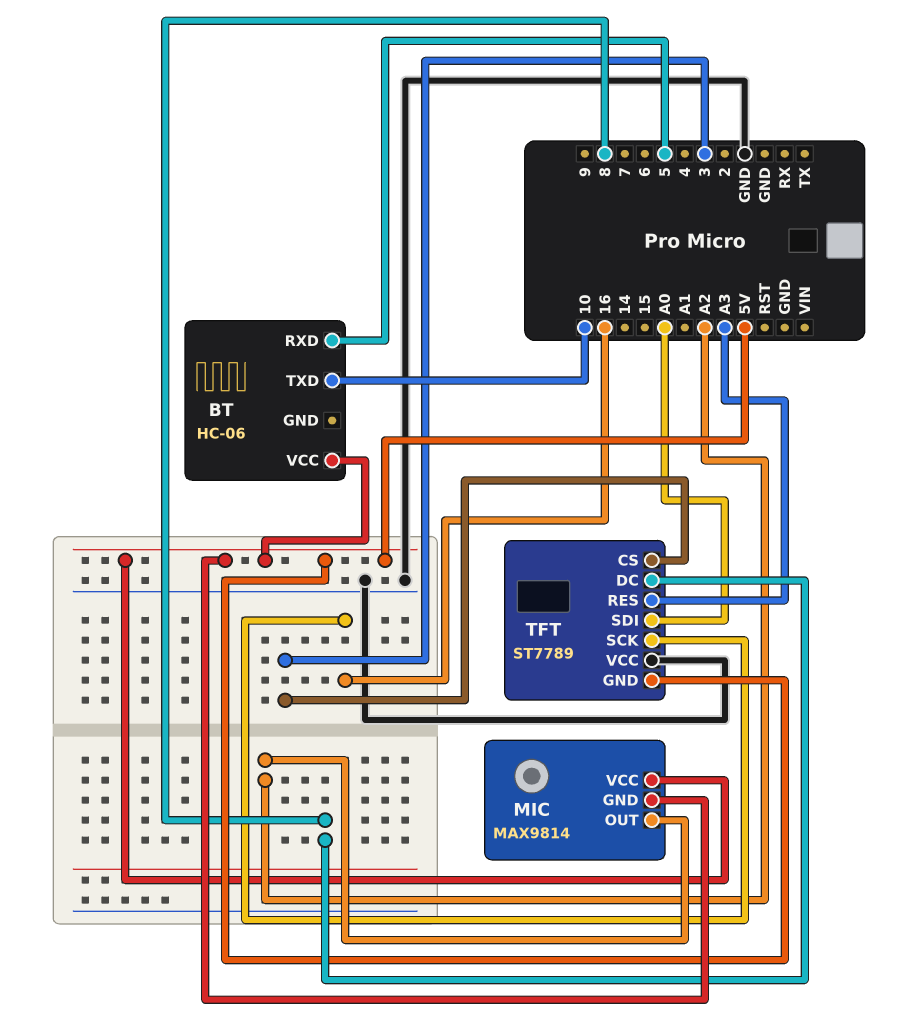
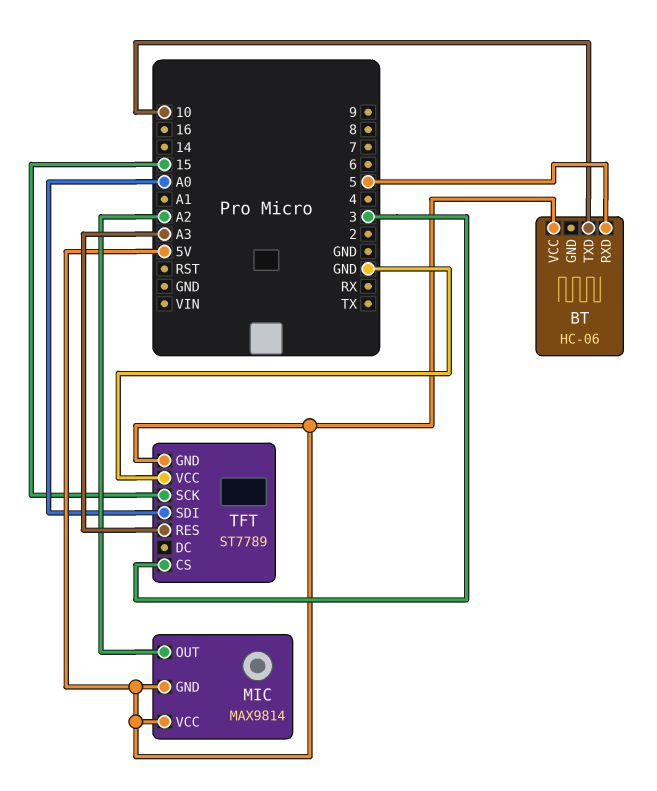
TFT pin DC: 8 -> none
TFT pin SCK: 16 -> 15

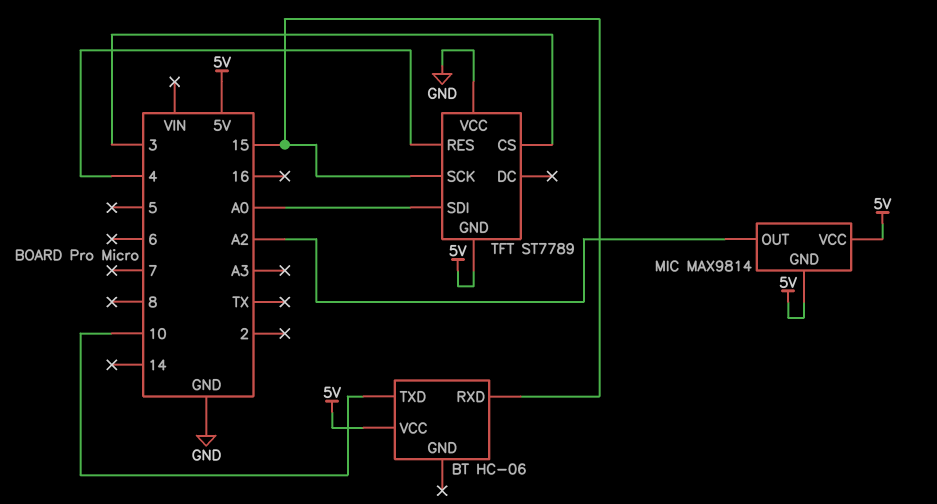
BT pin RXD: 5 -> 15
TFT pin RES: A3 -> 4

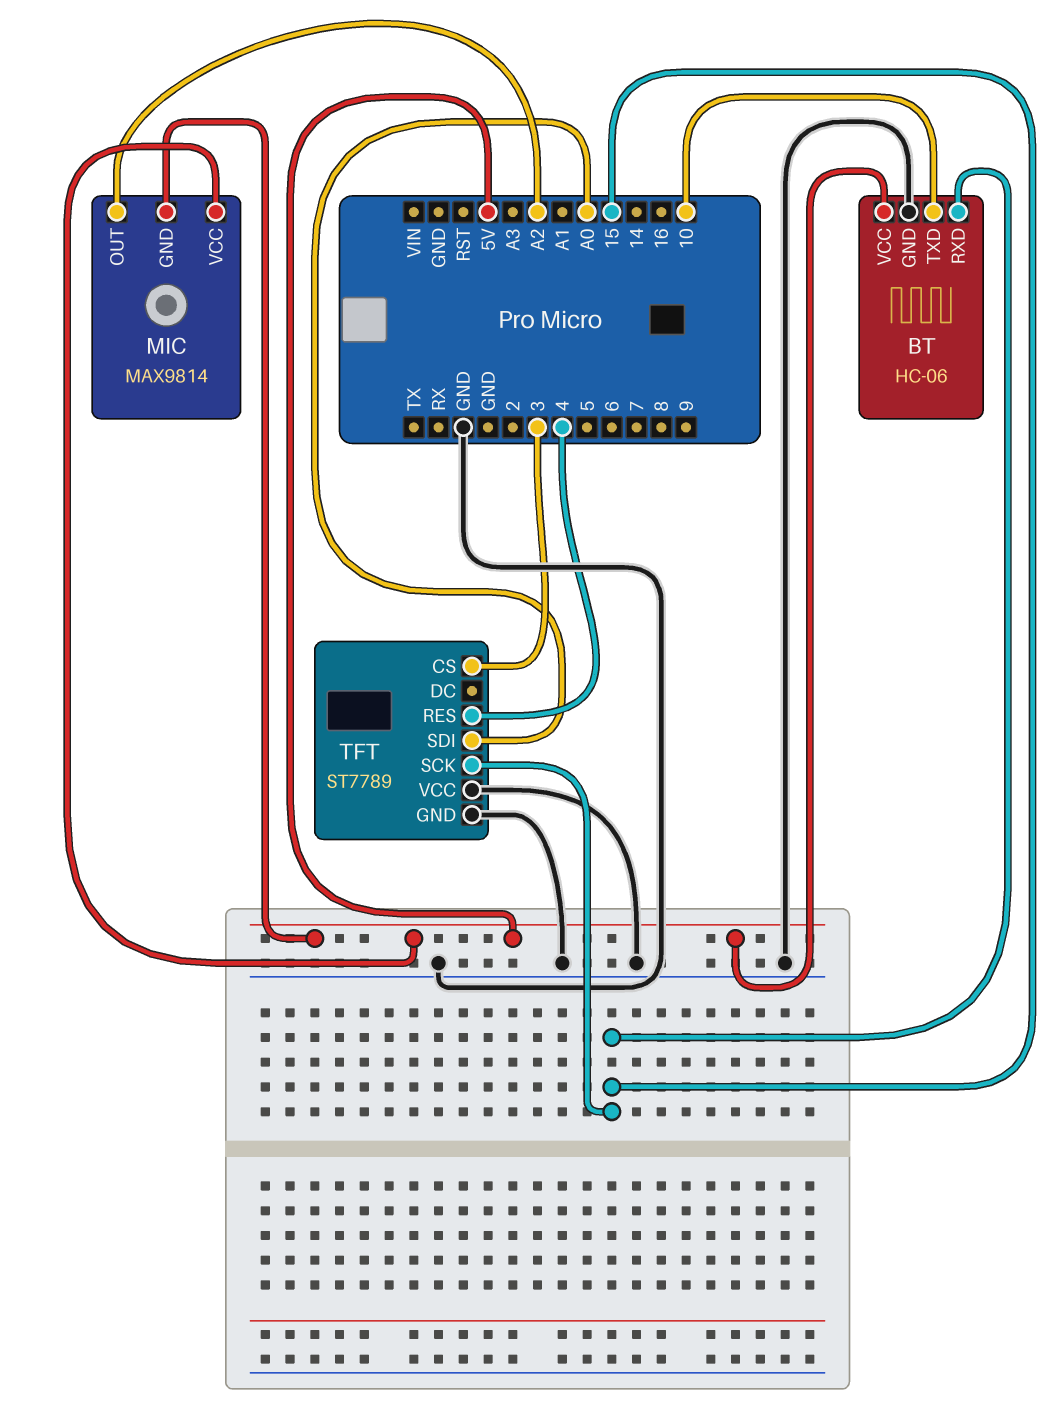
BT pin GND: none -> GND
TFT pin GND: 5V -> GND

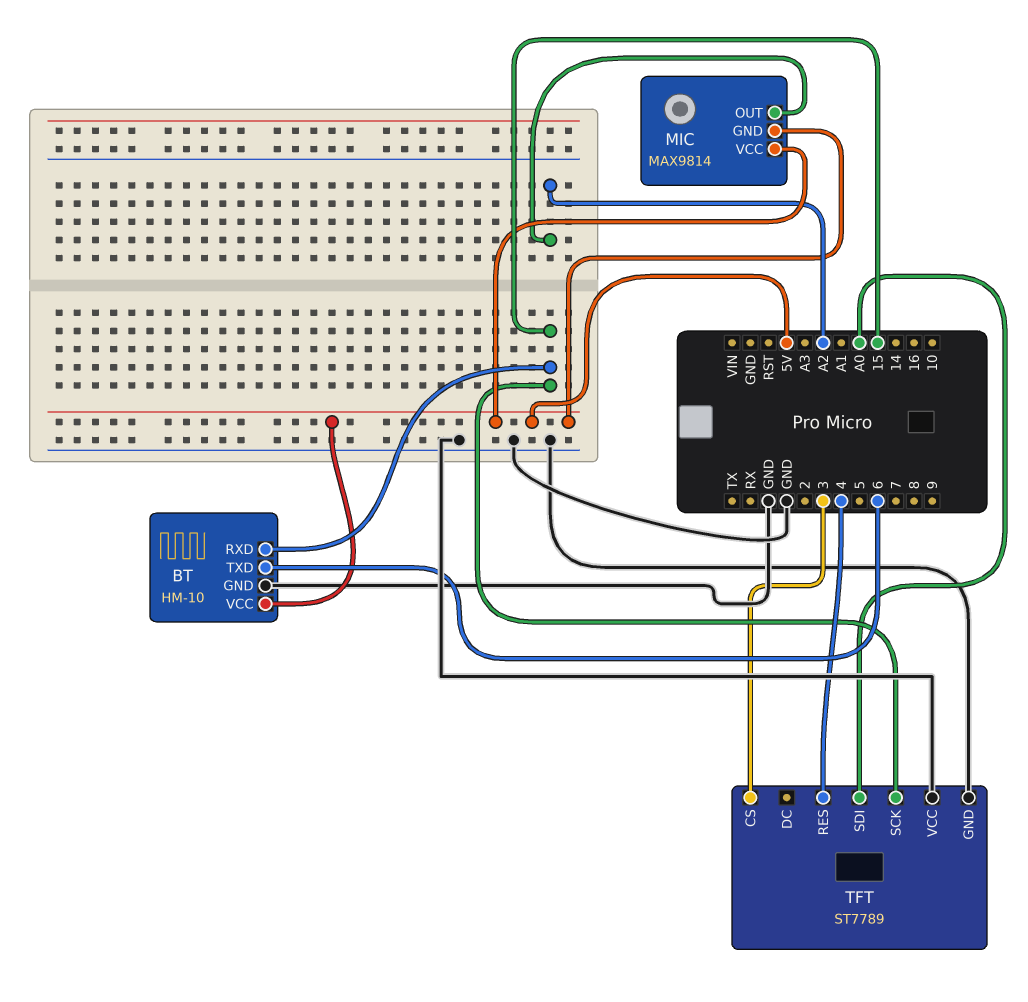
BT: HC-06 -> HM-10
BT pin TXD: 10 -> 6

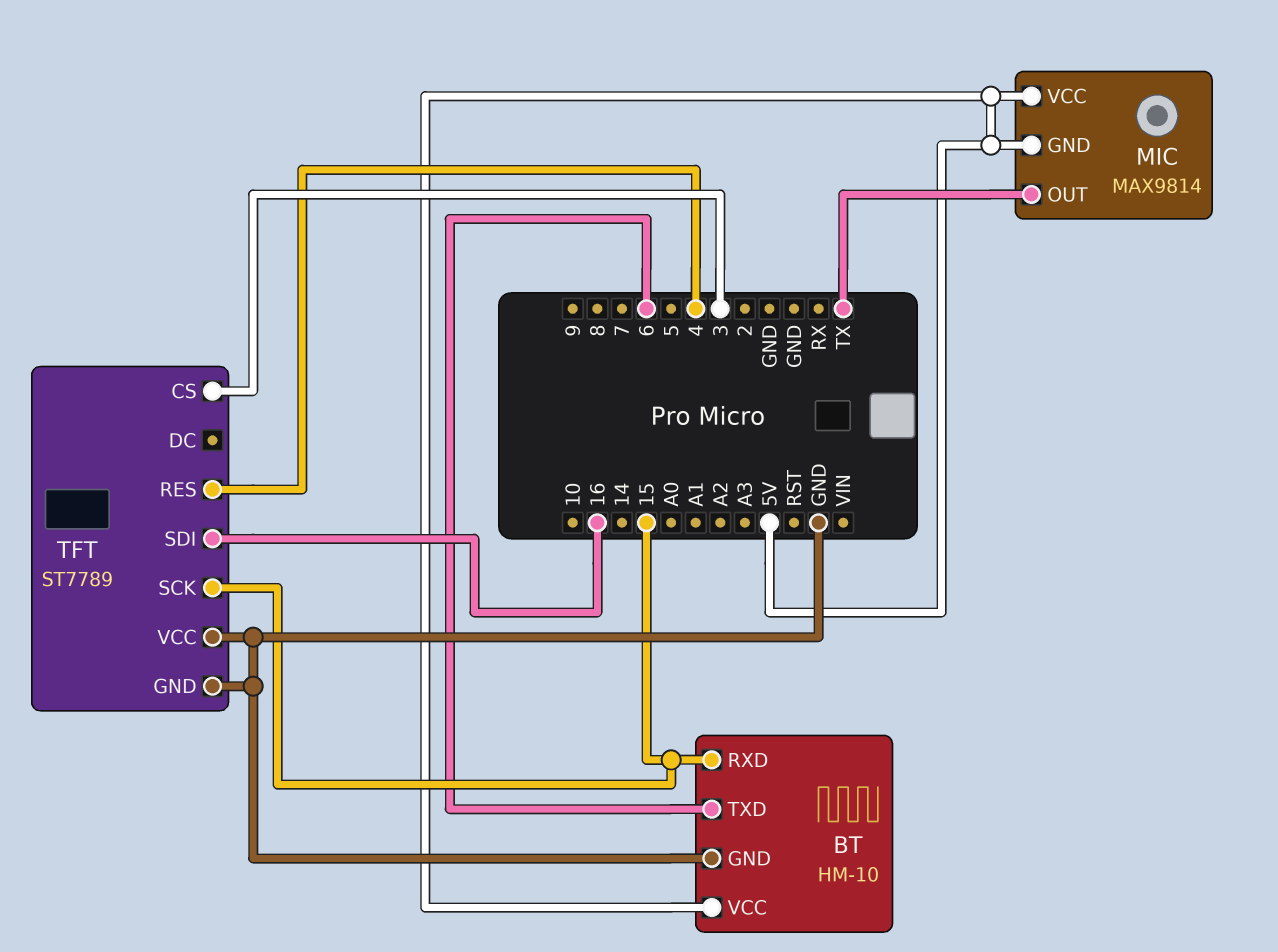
MIC pin OUT: A2 -> TX
TFT pin SDI: A0 -> 16

